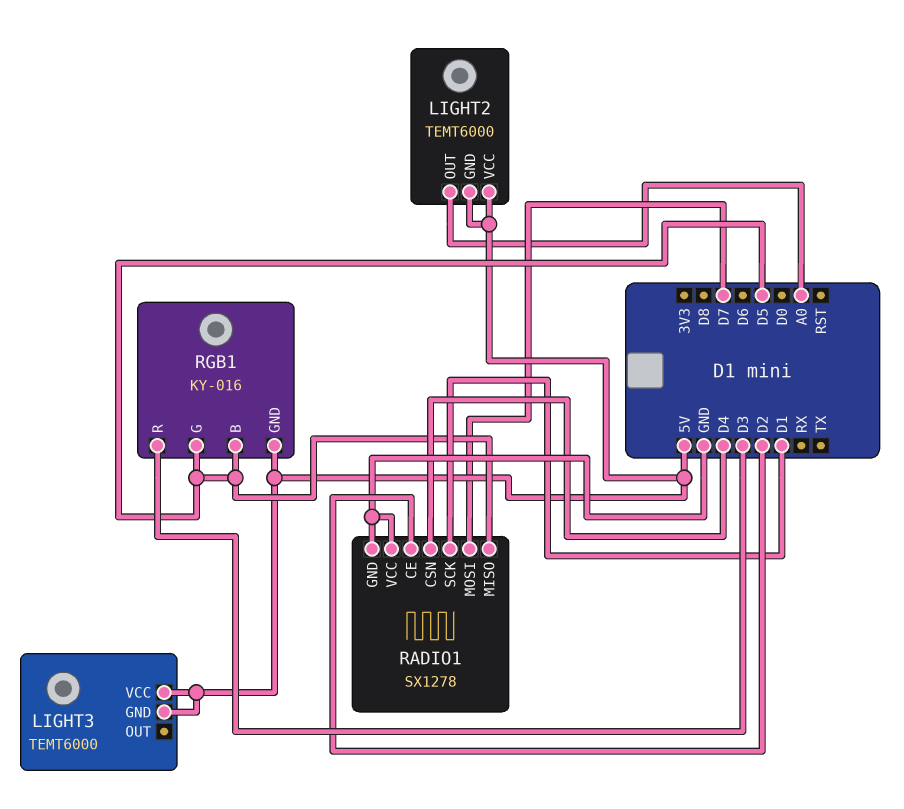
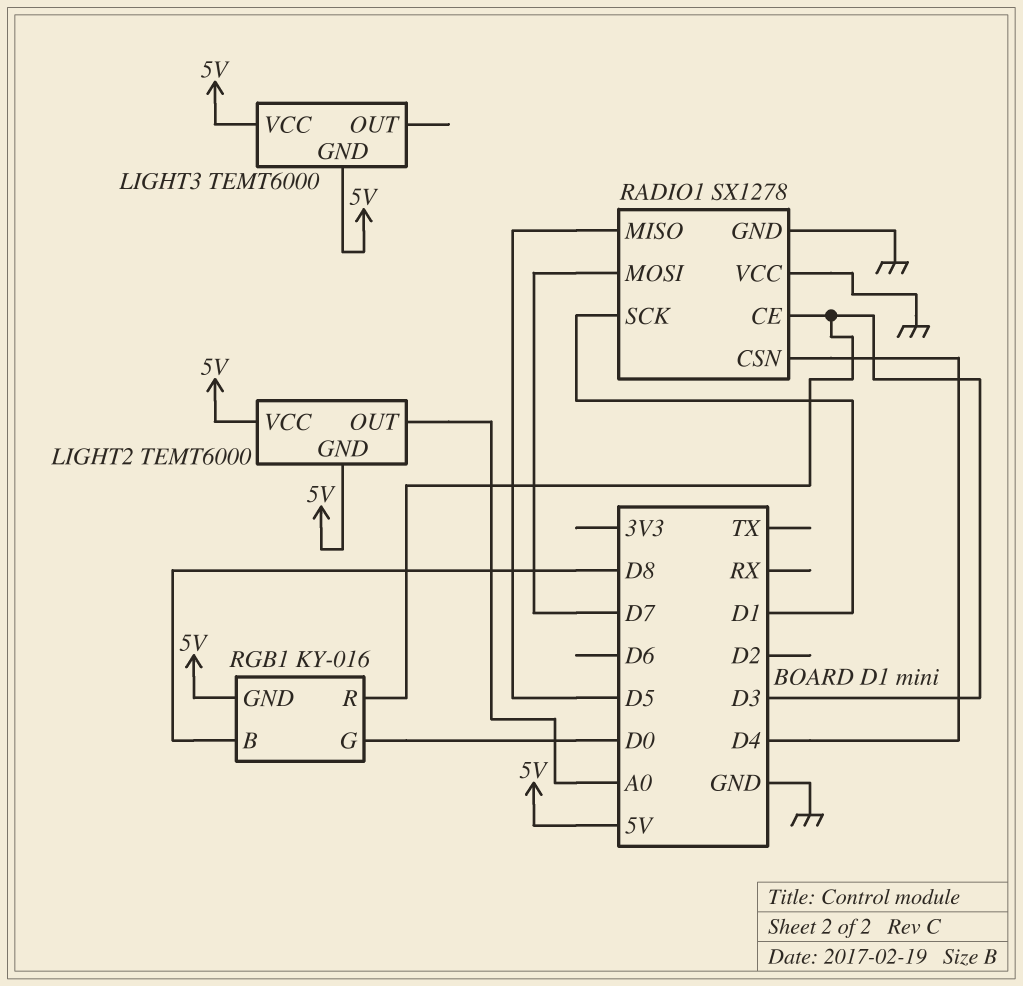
RADIO1 pin CE: D2 -> D3
RGB1 pin B: D5 -> D8
RGB1 pin G: D5 -> D0

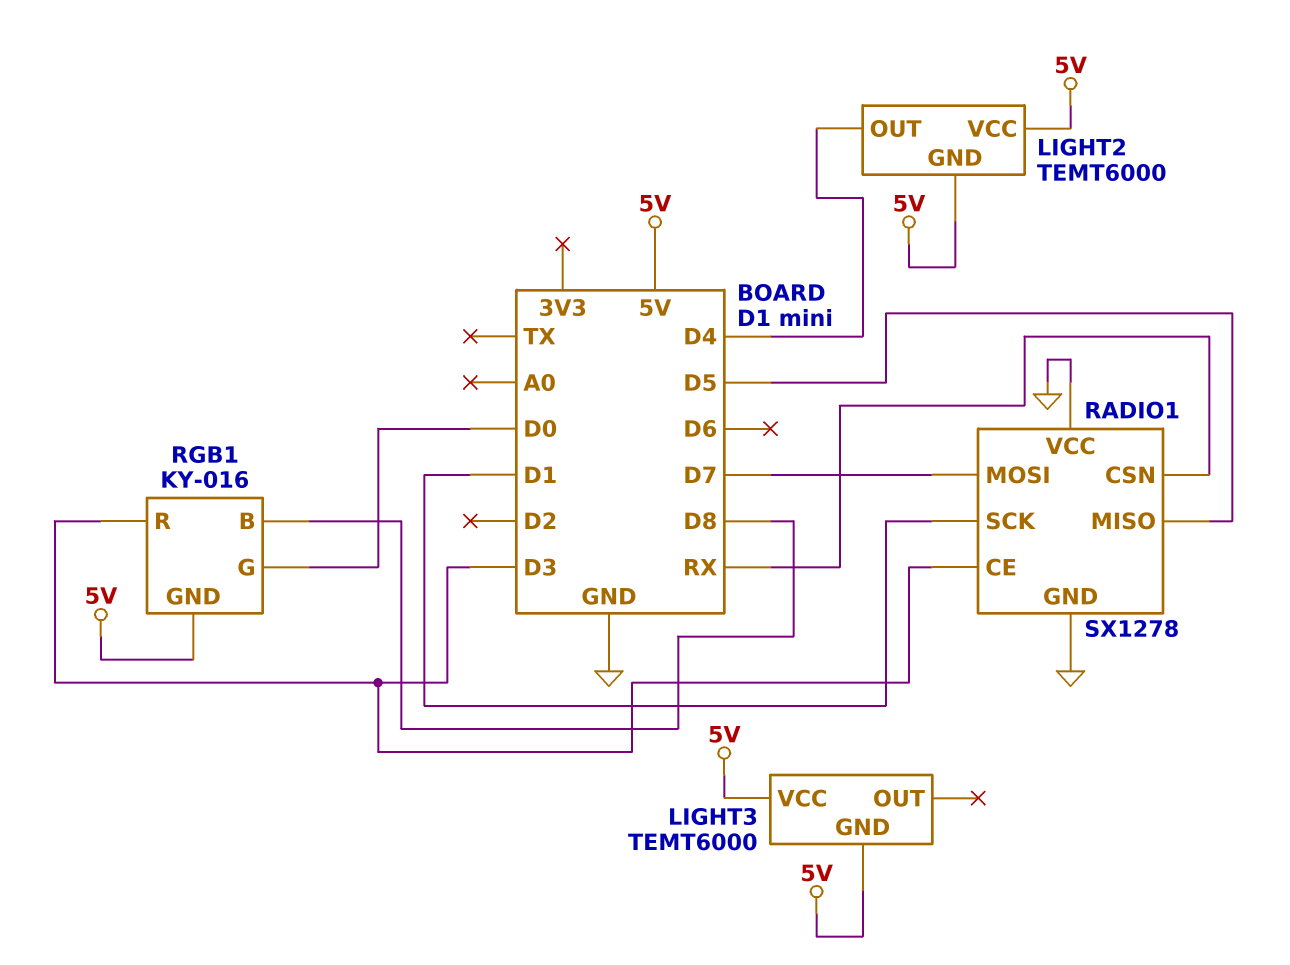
LIGHT2 pin OUT: A0 -> D4
RADIO1 pin CSN: D4 -> RX

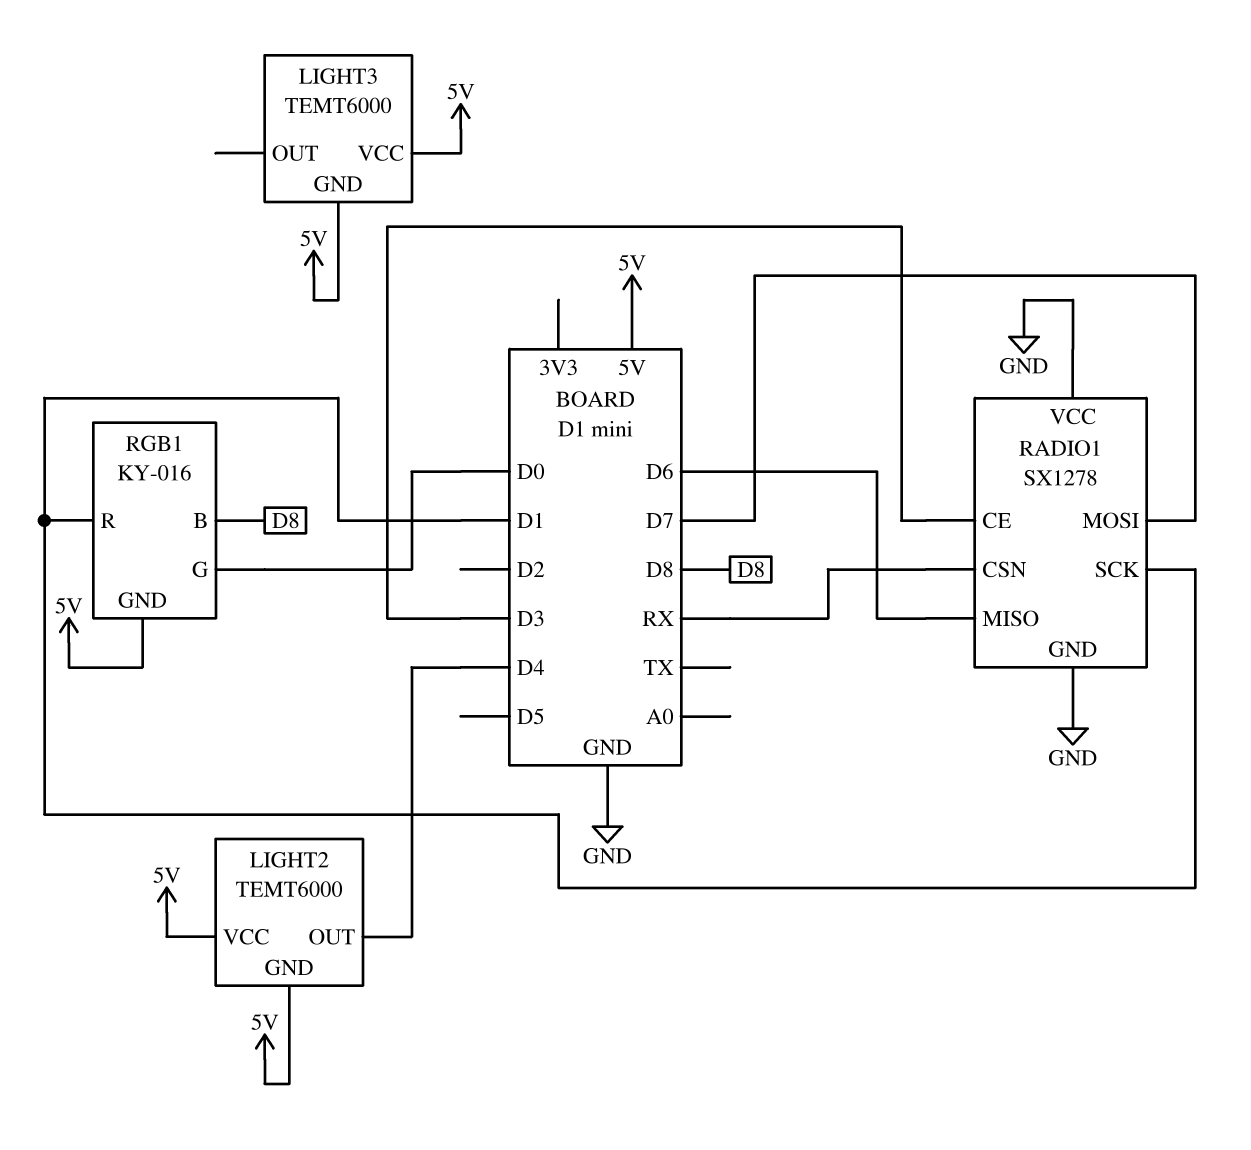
RADIO1 pin MISO: D5 -> D6
RGB1 pin R: D3 -> D1

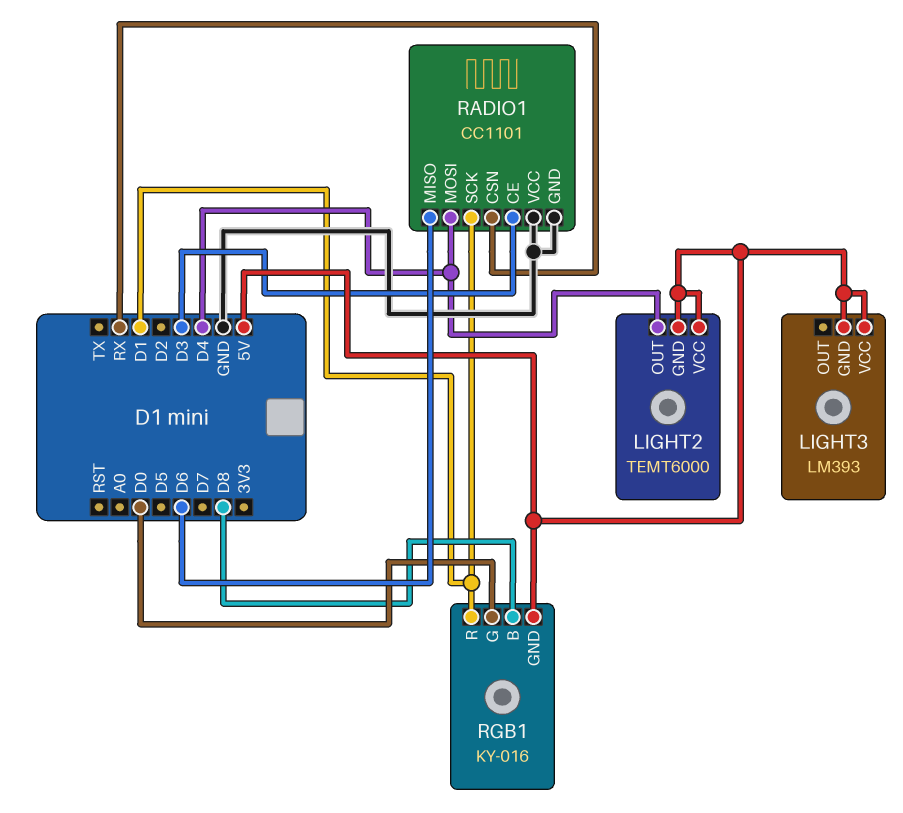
LIGHT3: TEMT6000 -> LM393
RADIO1: SX1278 -> CC1101
RADIO1 pin MOSI: D7 -> D4

